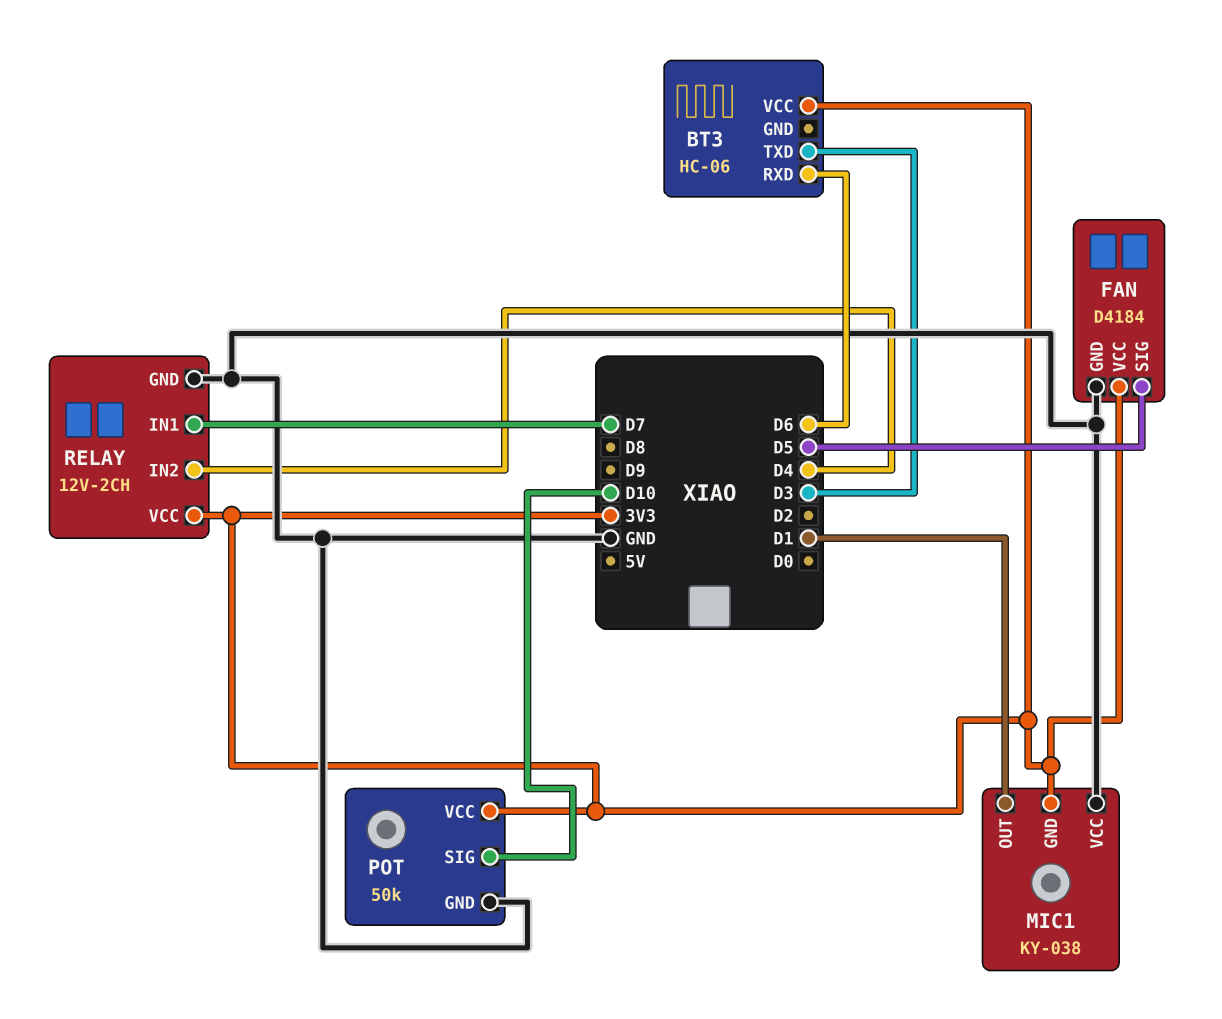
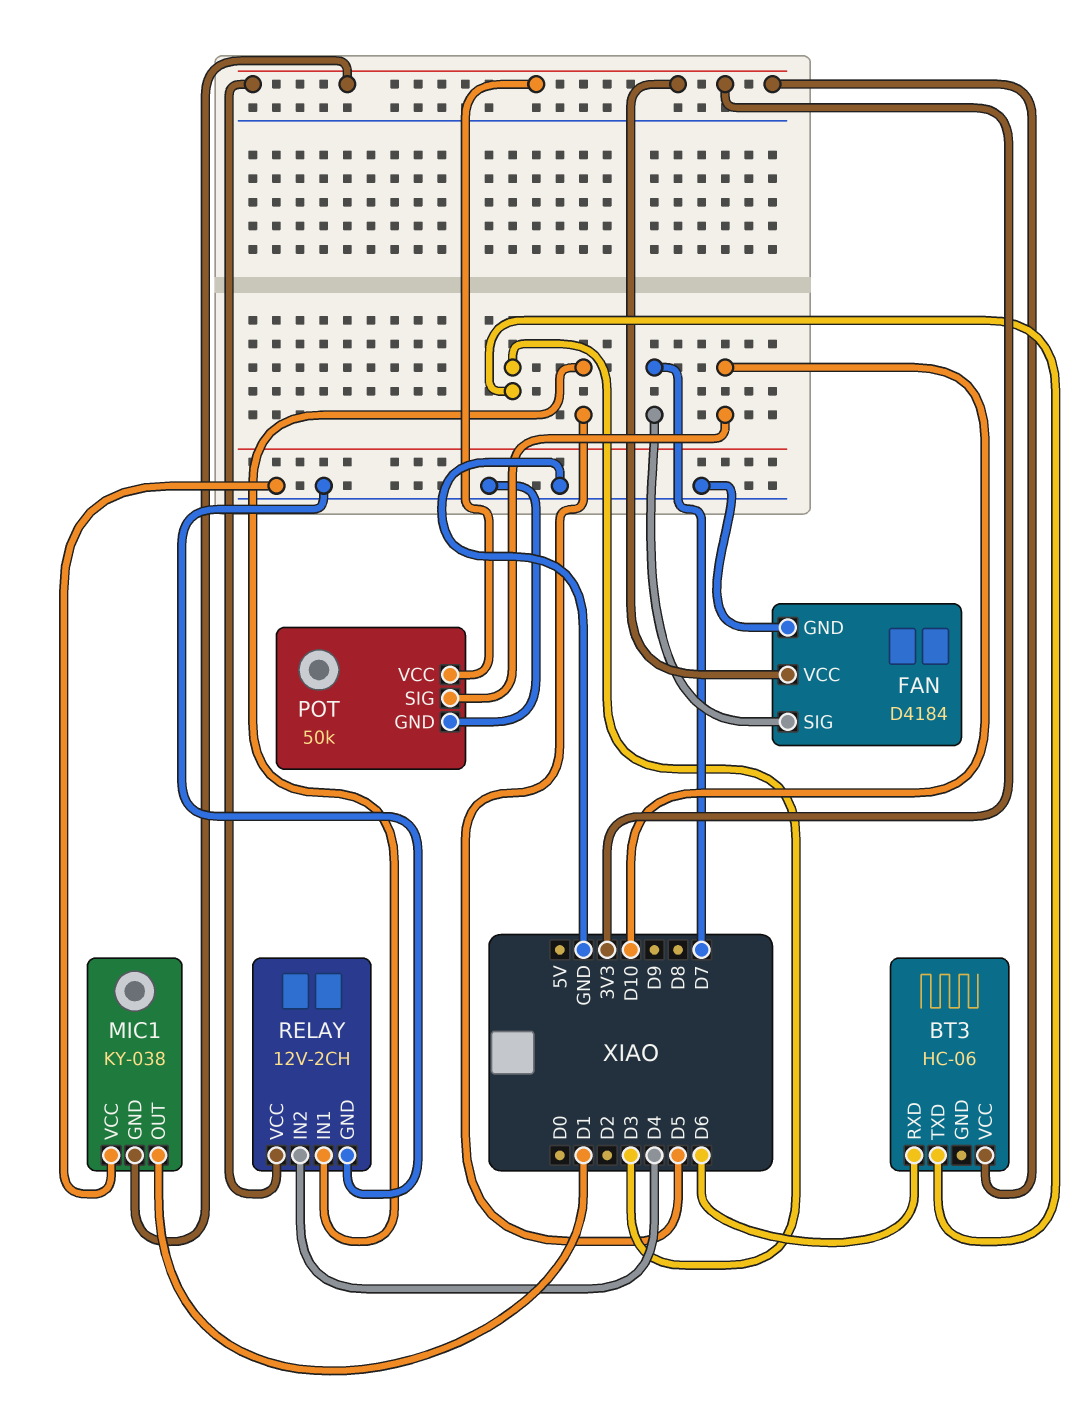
FAN pin SIG: D5 -> D7
RELAY pin IN1: D7 -> D5

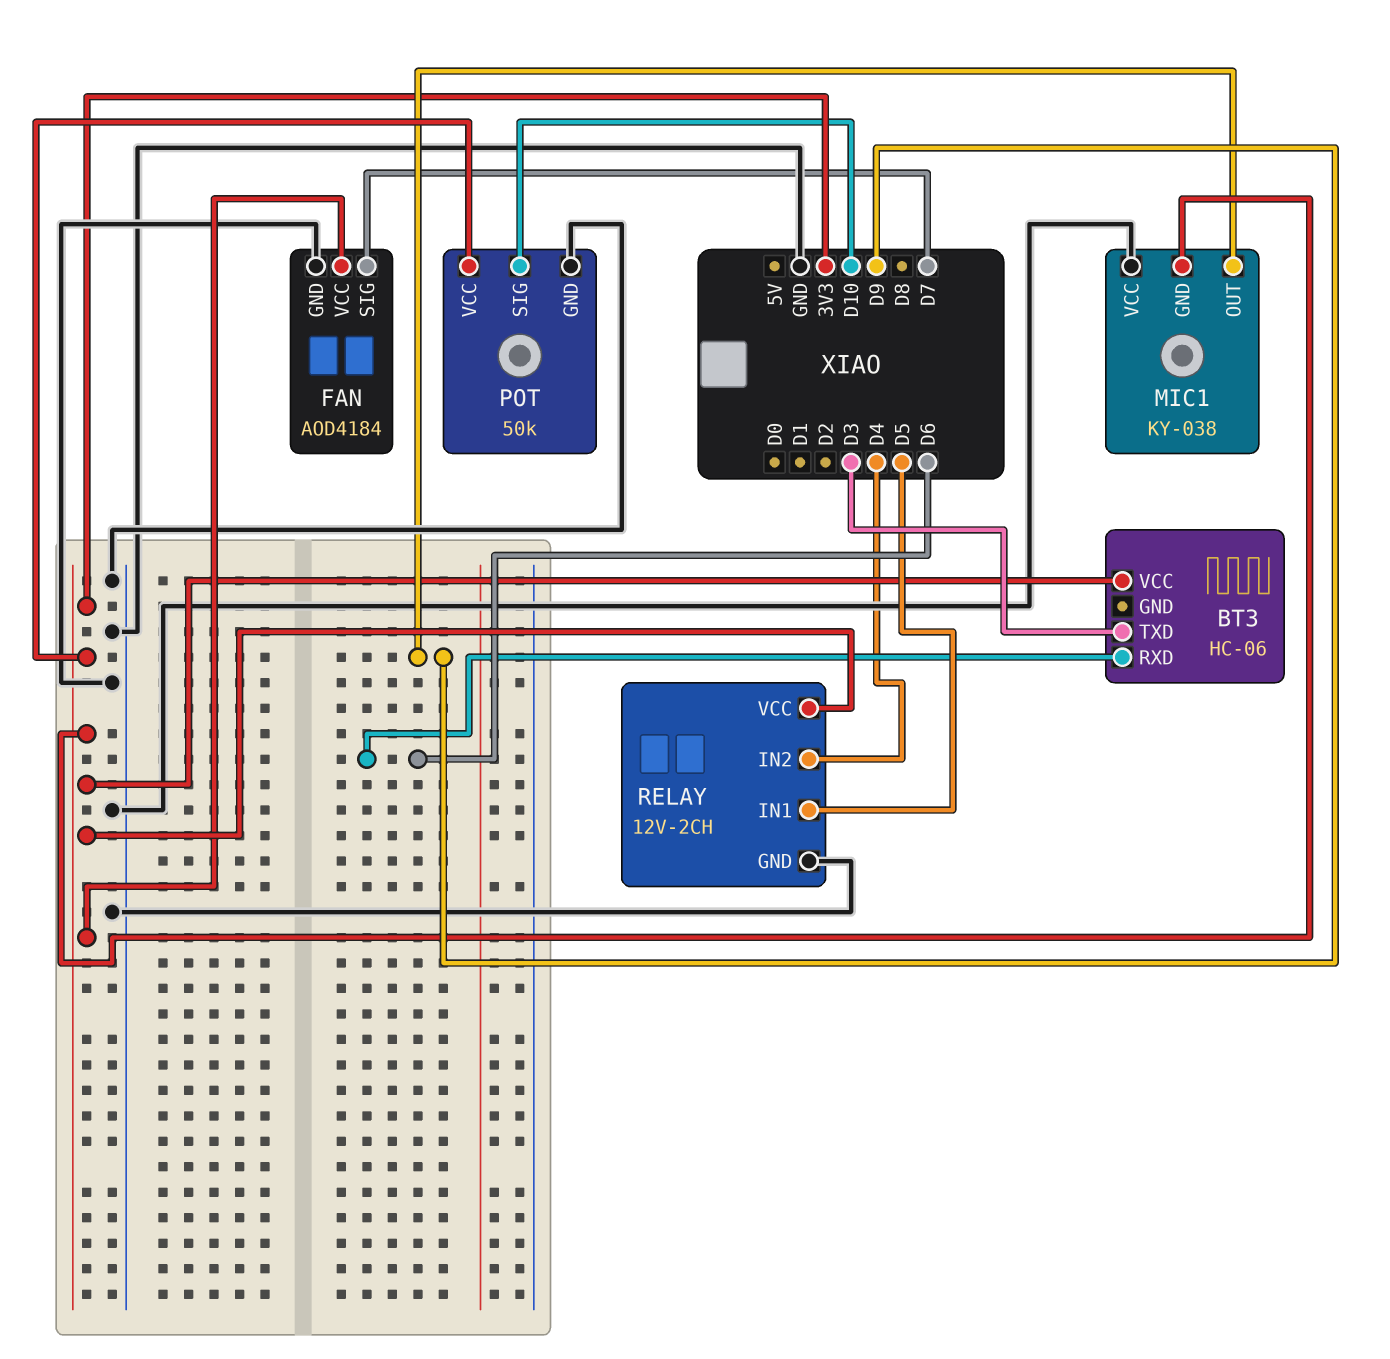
FAN: D4184 -> AOD4184
MIC1 pin OUT: D1 -> D9

